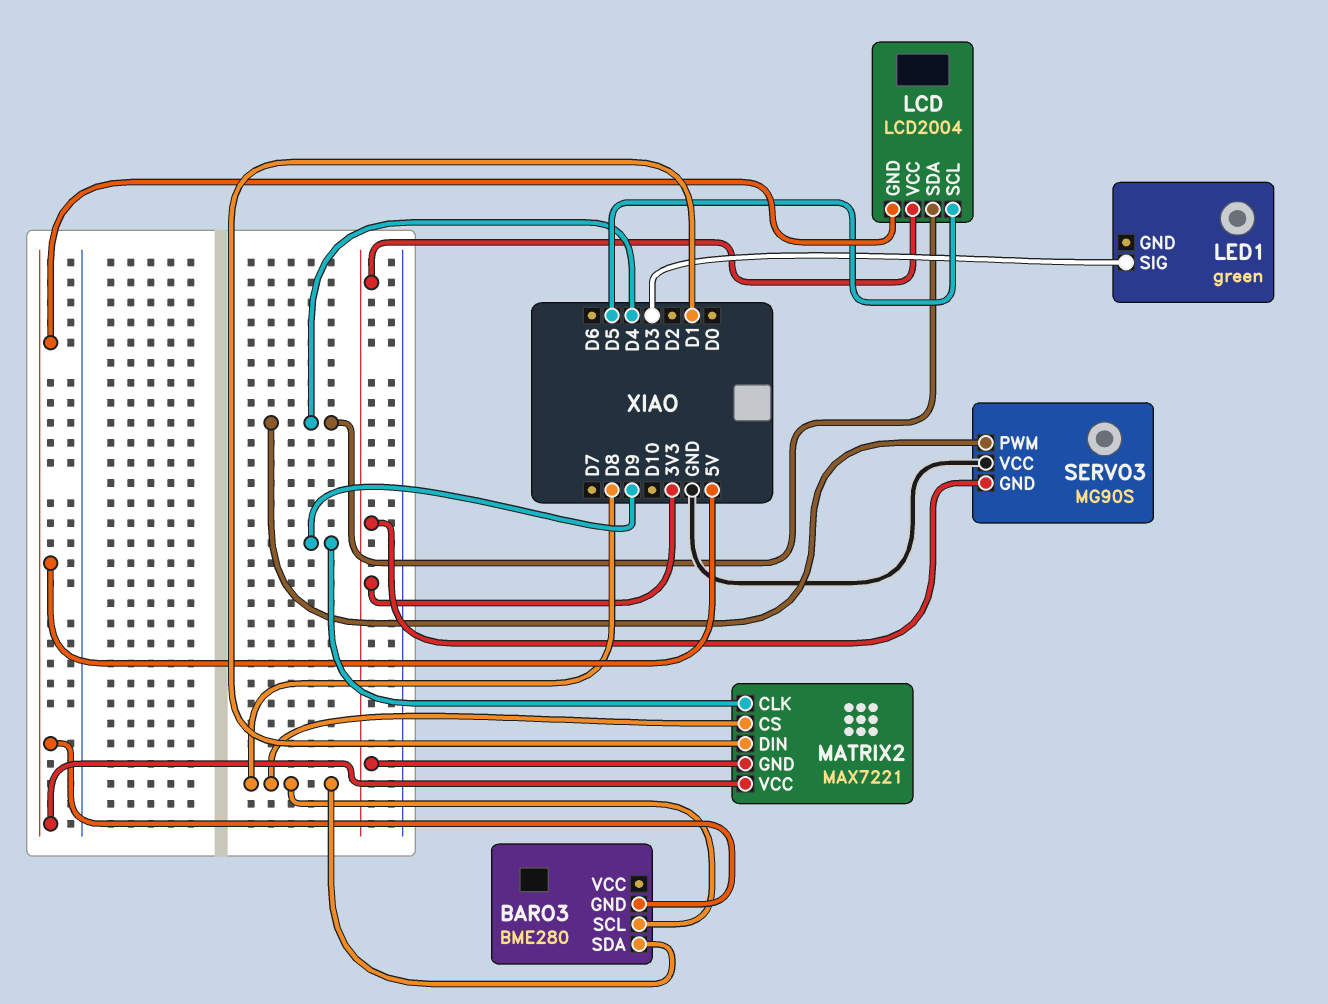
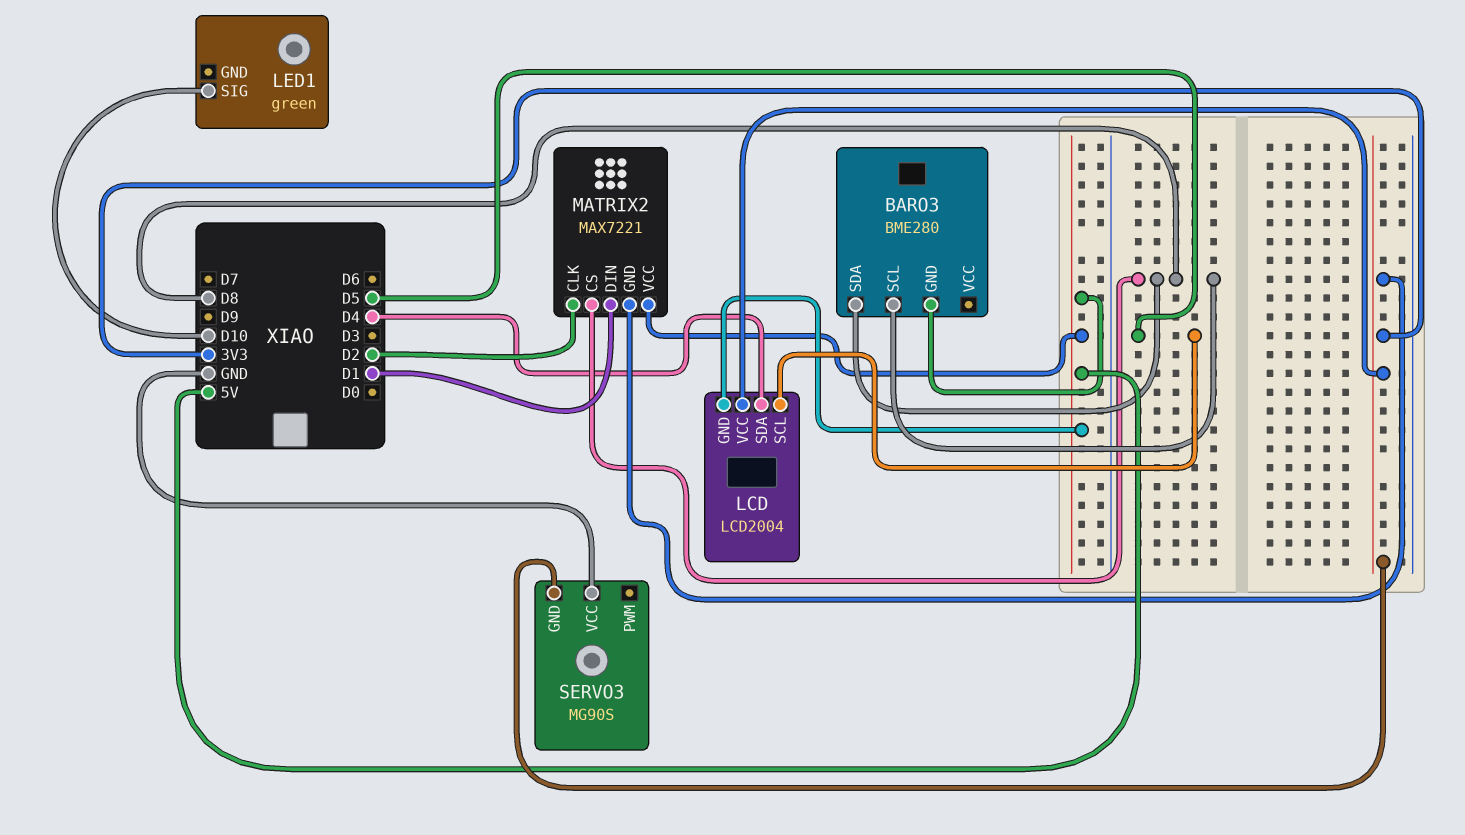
LED1 pin SIG: D3 -> D10
MATRIX2 pin CLK: D9 -> D2
SERVO3 pin PWM: D4 -> none

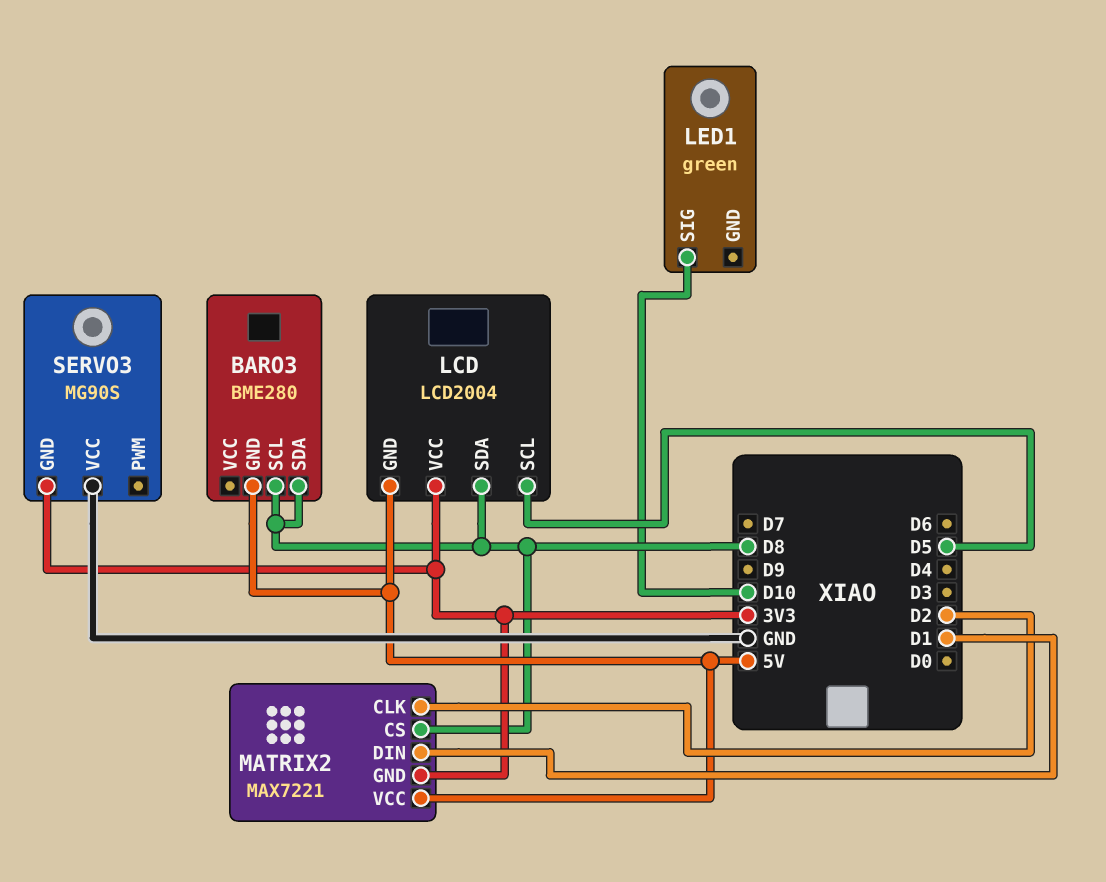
LCD pin SDA: D4 -> D8

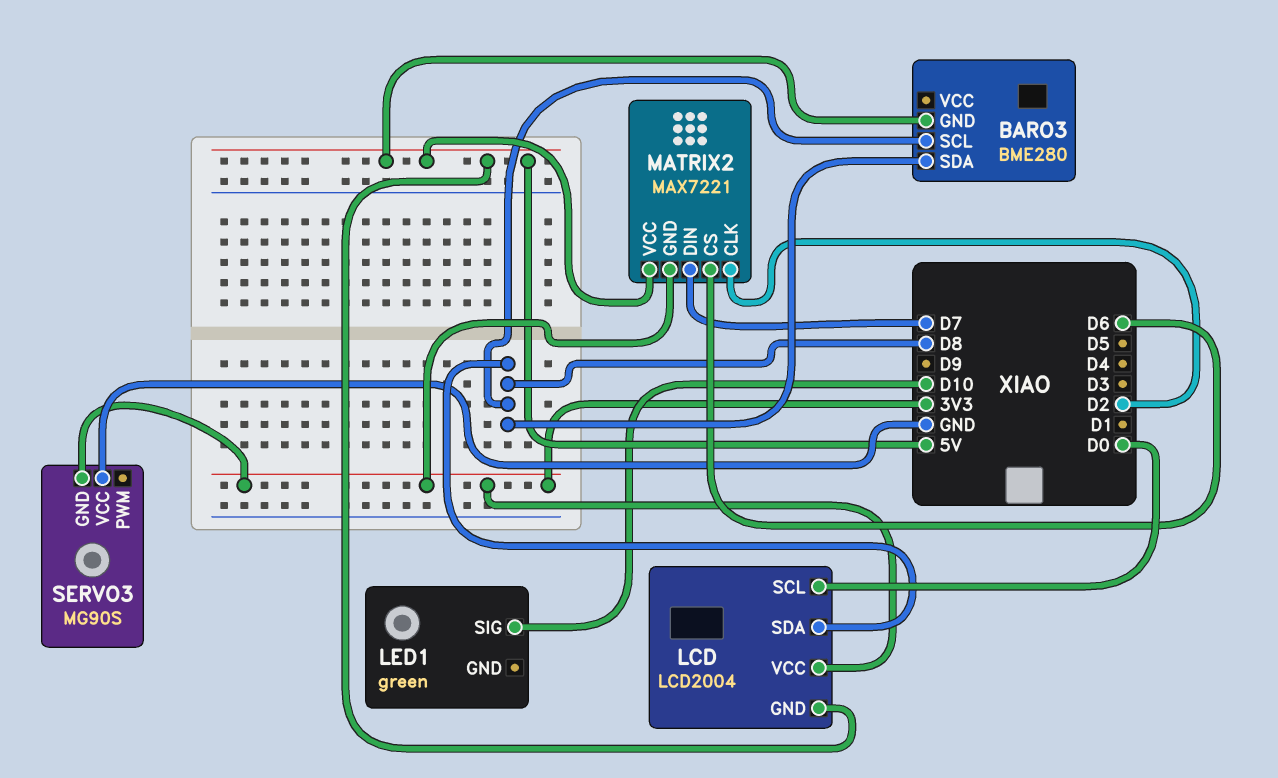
LCD pin SCL: D5 -> D0
MATRIX2 pin CS: D8 -> D6
MATRIX2 pin DIN: D1 -> D7

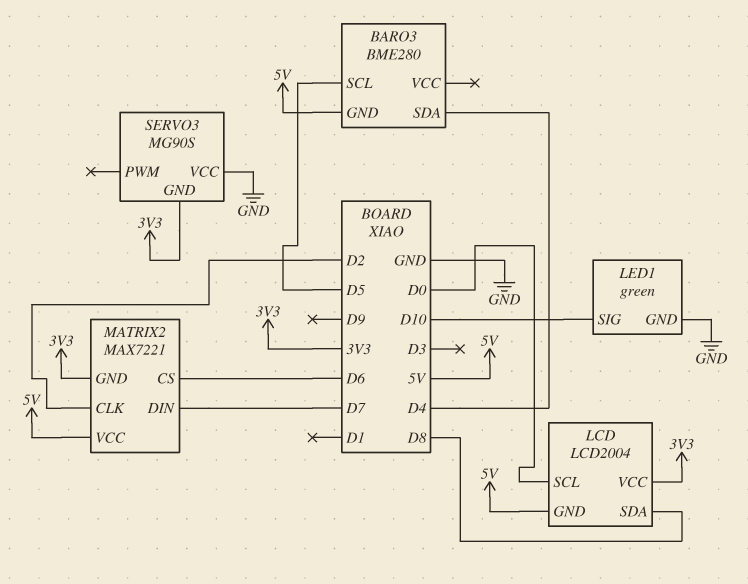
BARO3 pin SCL: D8 -> D5
BARO3 pin SDA: D8 -> D4
LED1 pin GND: none -> GND

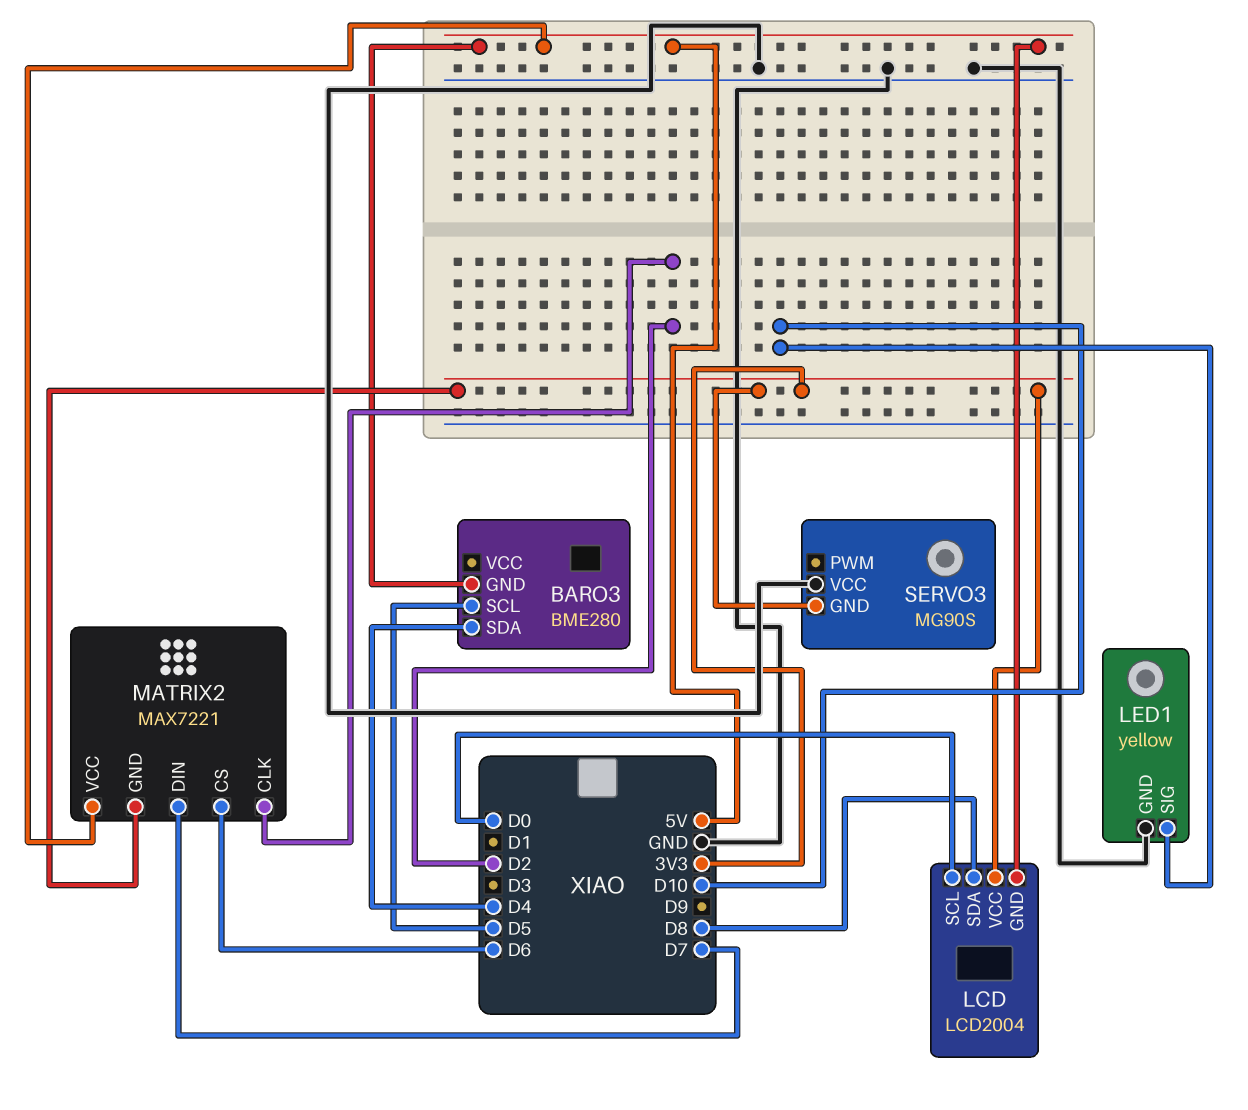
LED1: green -> yellow

